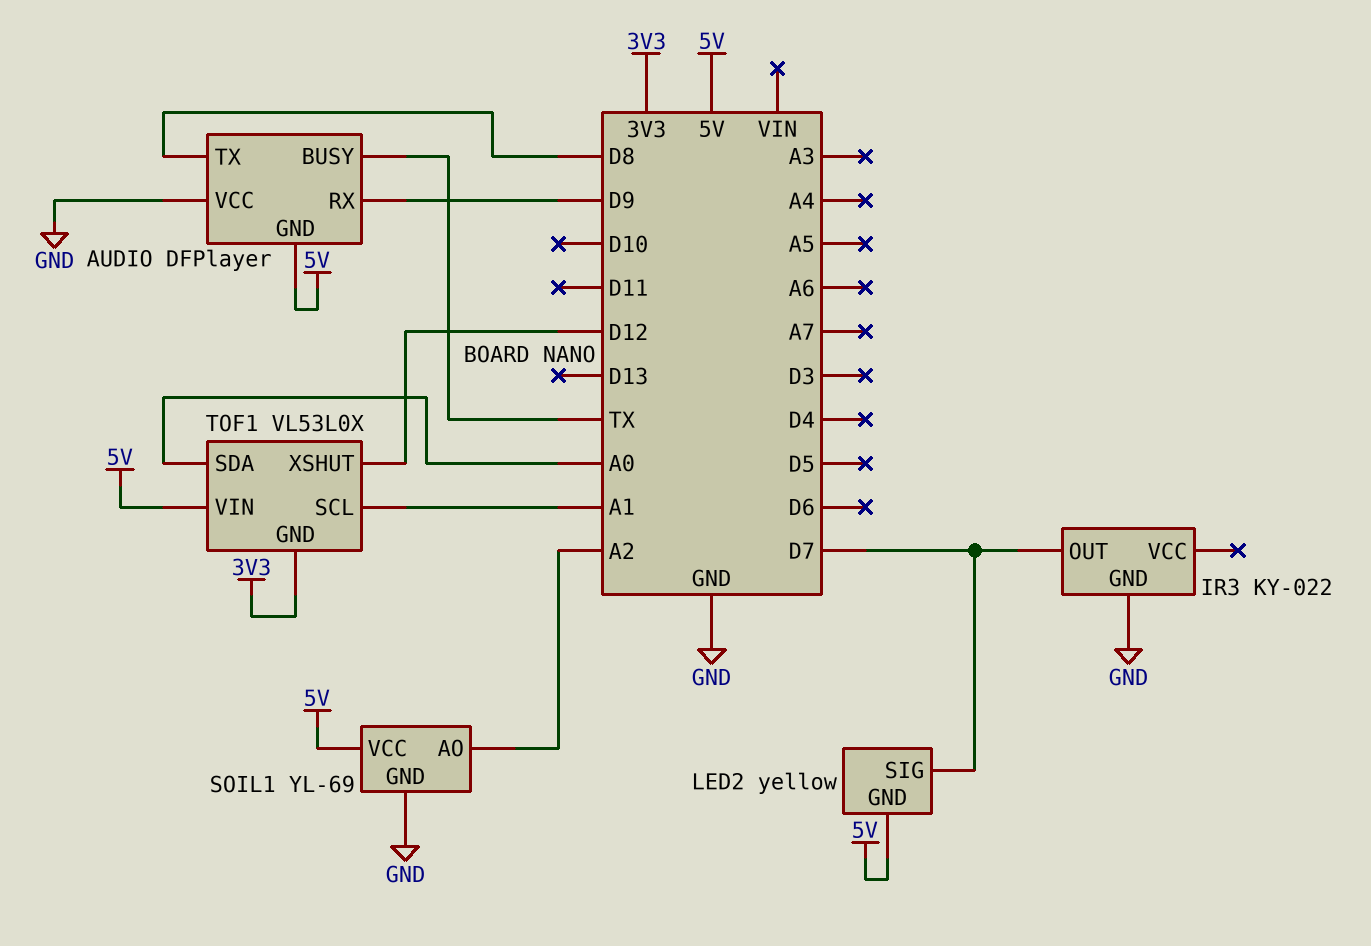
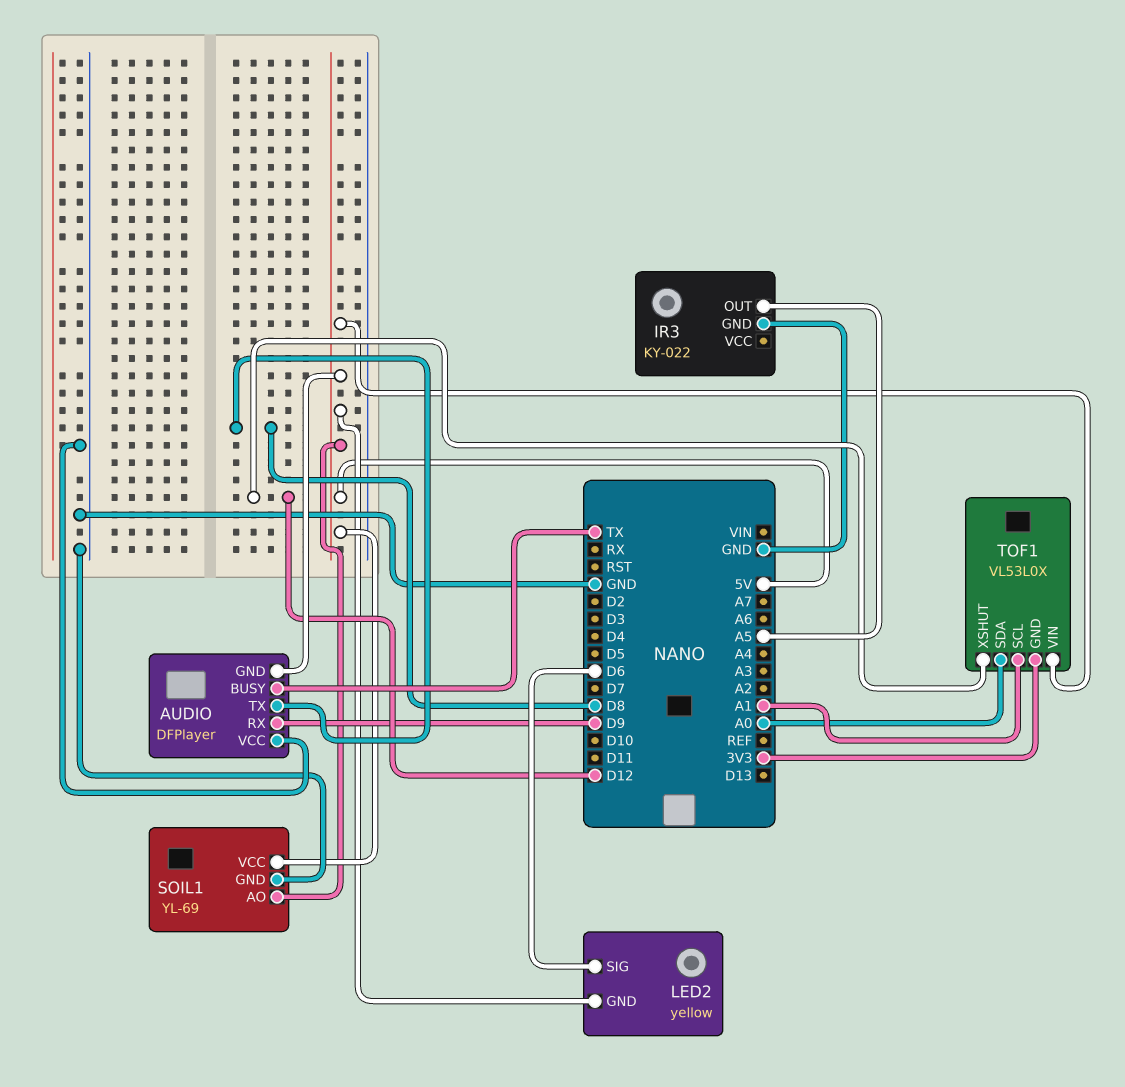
IR3 pin OUT: D7 -> A5
LED2 pin SIG: D7 -> D6
SOIL1 pin AO: A2 -> 5V

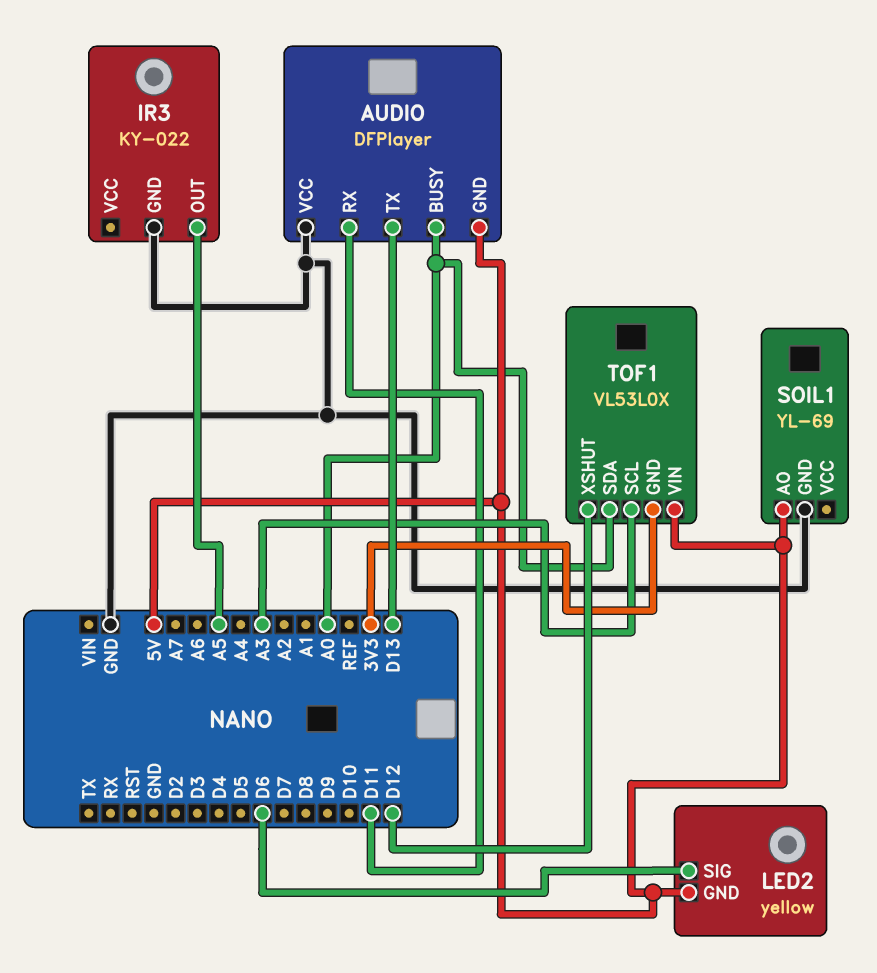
AUDIO pin BUSY: TX -> A0
AUDIO pin RX: D9 -> D11
AUDIO pin TX: D8 -> D13
SOIL1 pin VCC: 5V -> none
TOF1 pin SCL: A1 -> A3

